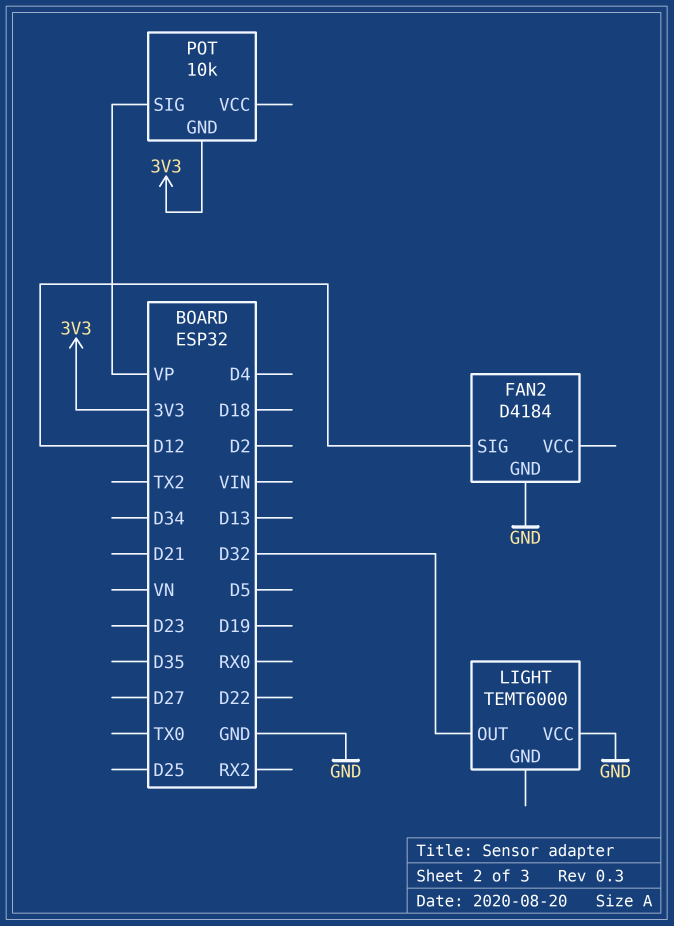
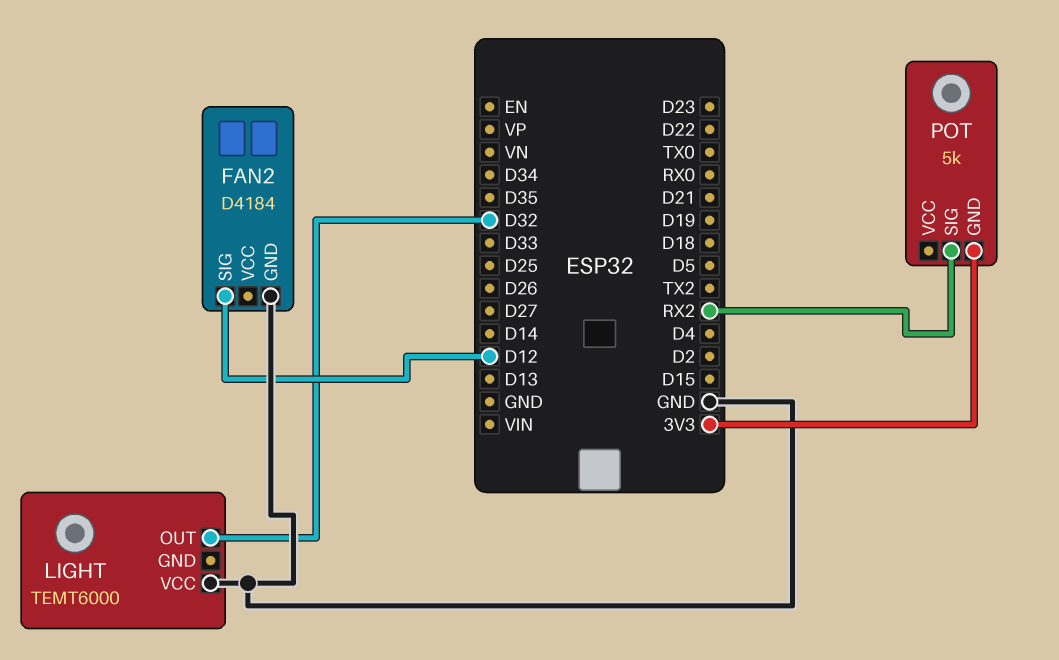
POT: 10k -> 5k
POT pin SIG: VP -> RX2

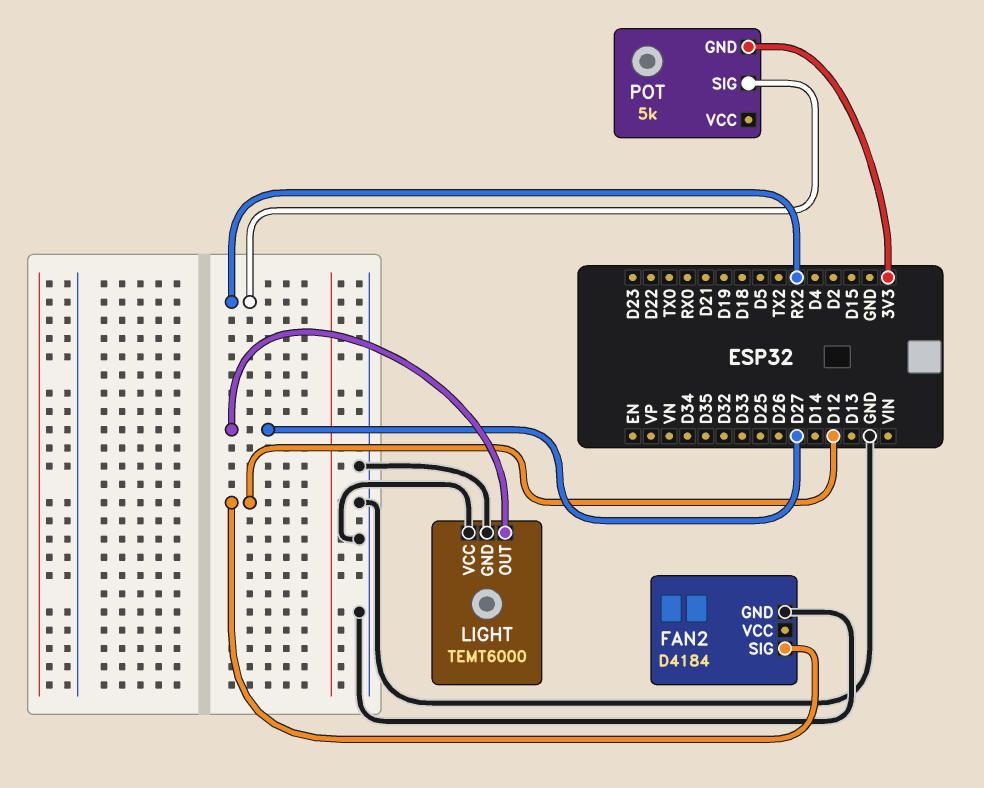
LIGHT pin GND: none -> GND
LIGHT pin OUT: D32 -> D27

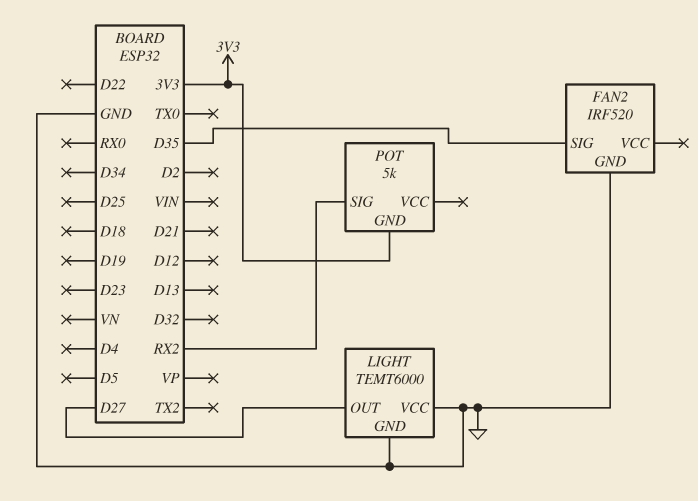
FAN2: D4184 -> IRF520
FAN2 pin SIG: D12 -> D35

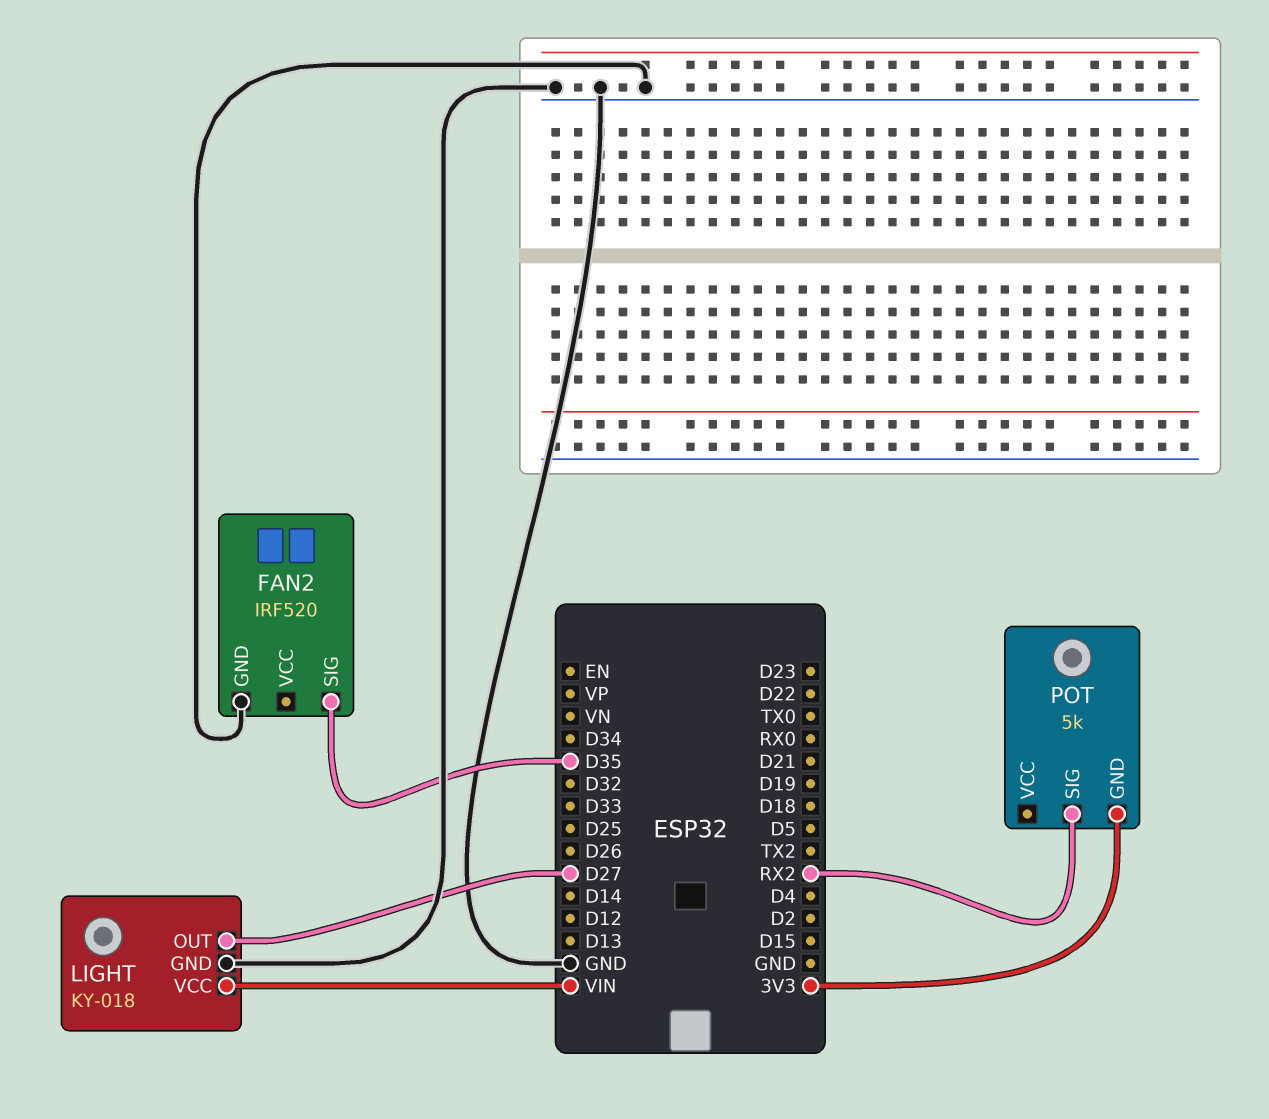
LIGHT: TEMT6000 -> KY-018
LIGHT pin VCC: GND -> VIN

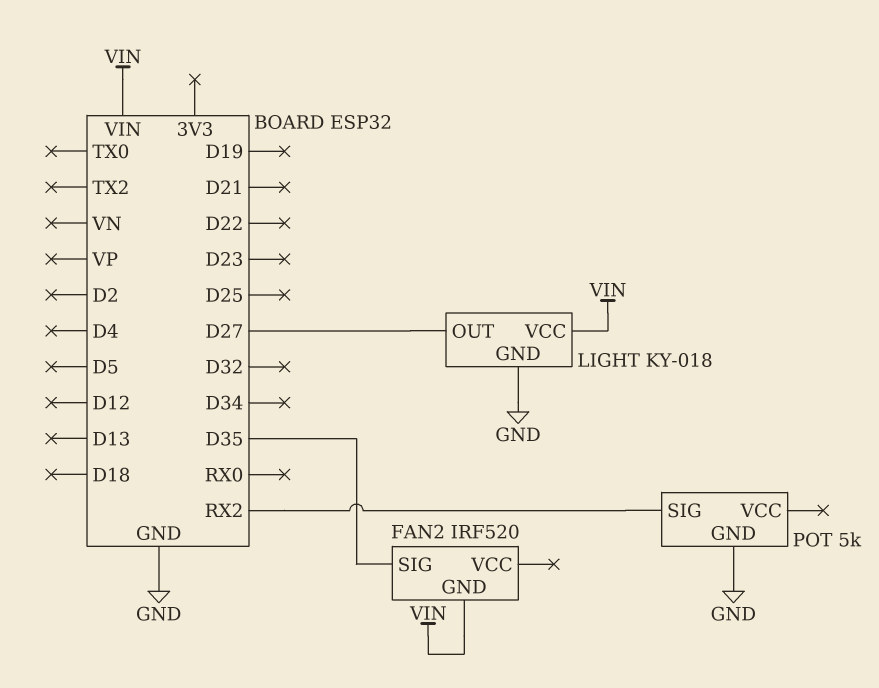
FAN2 pin GND: GND -> VIN
POT pin GND: 3V3 -> GND

